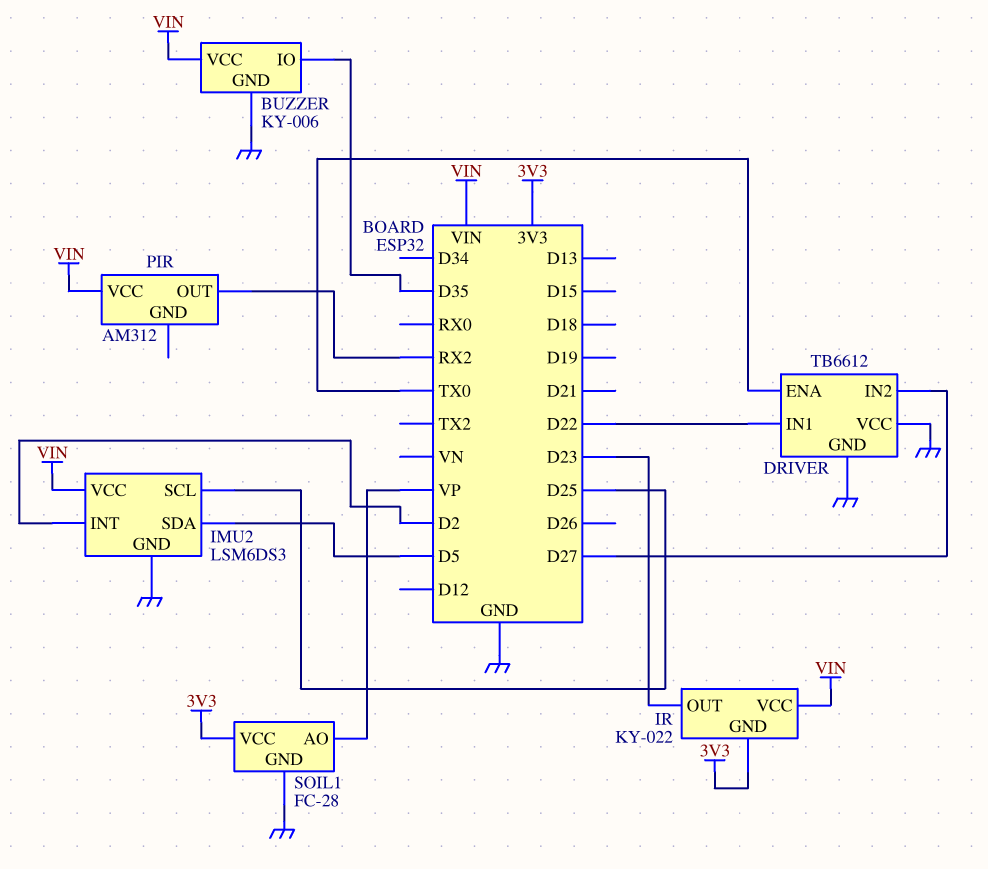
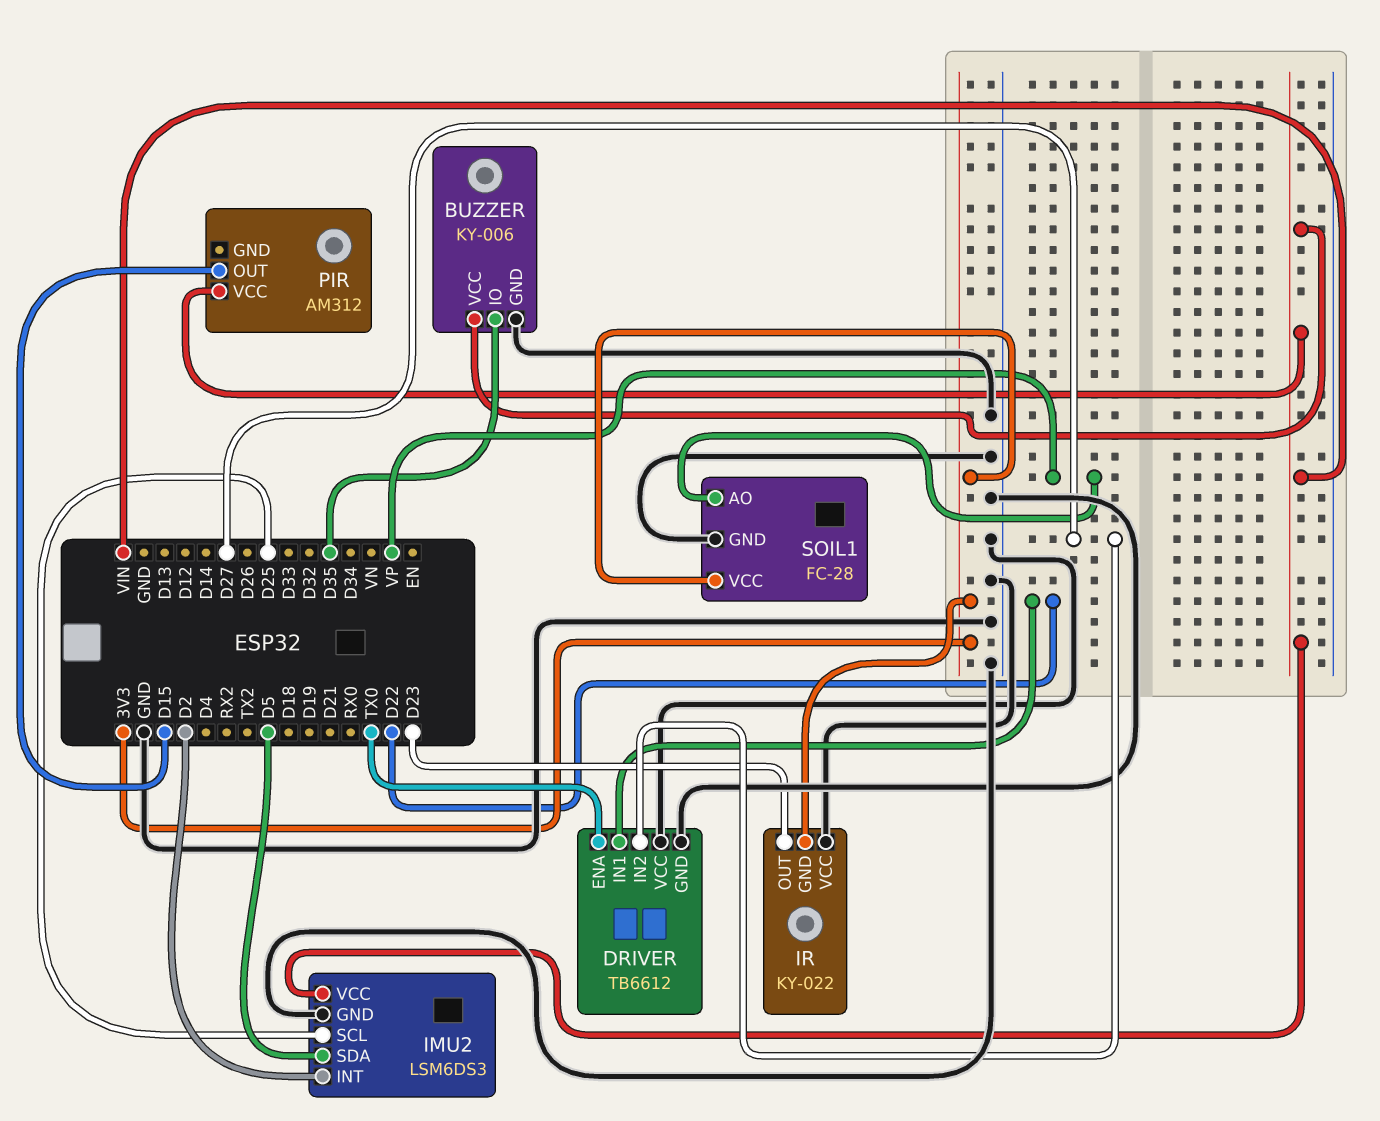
IR pin VCC: VIN -> GND
PIR pin OUT: RX2 -> D15

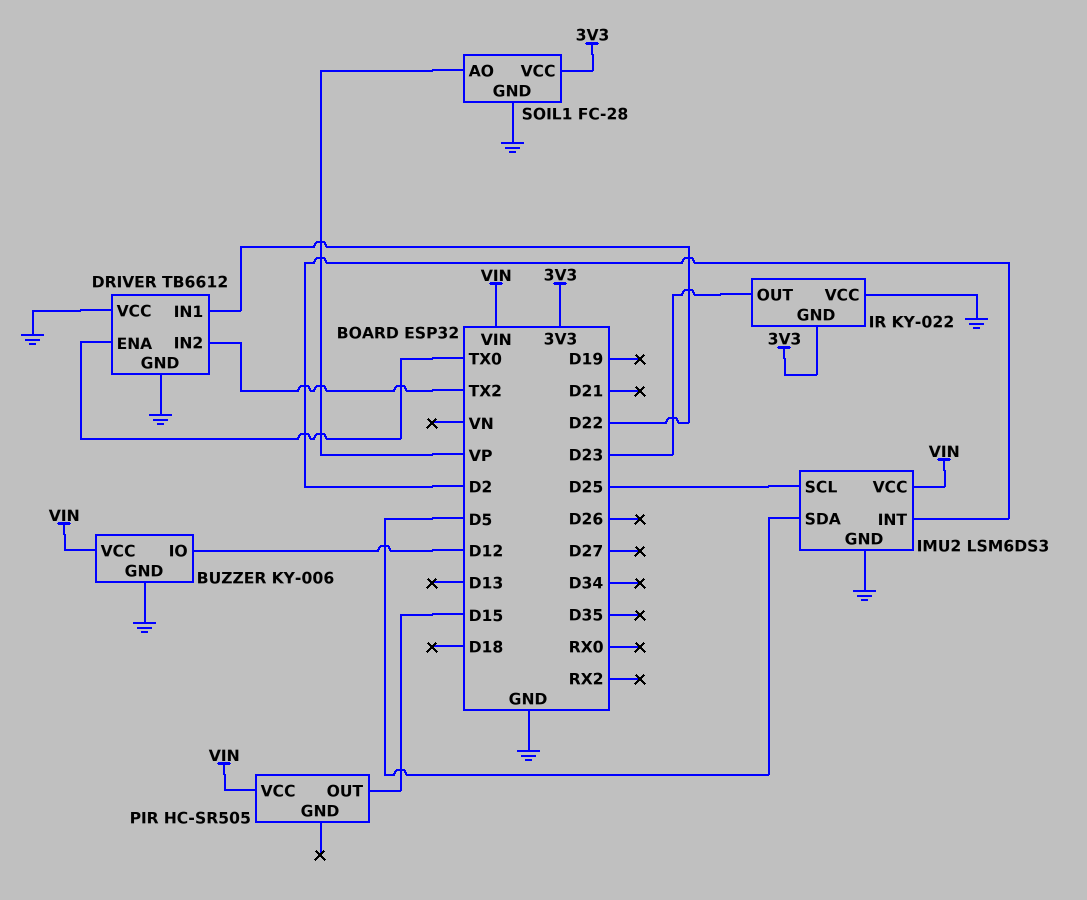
BUZZER pin IO: D35 -> D12
DRIVER pin IN2: D27 -> TX2
PIR: AM312 -> HC-SR505

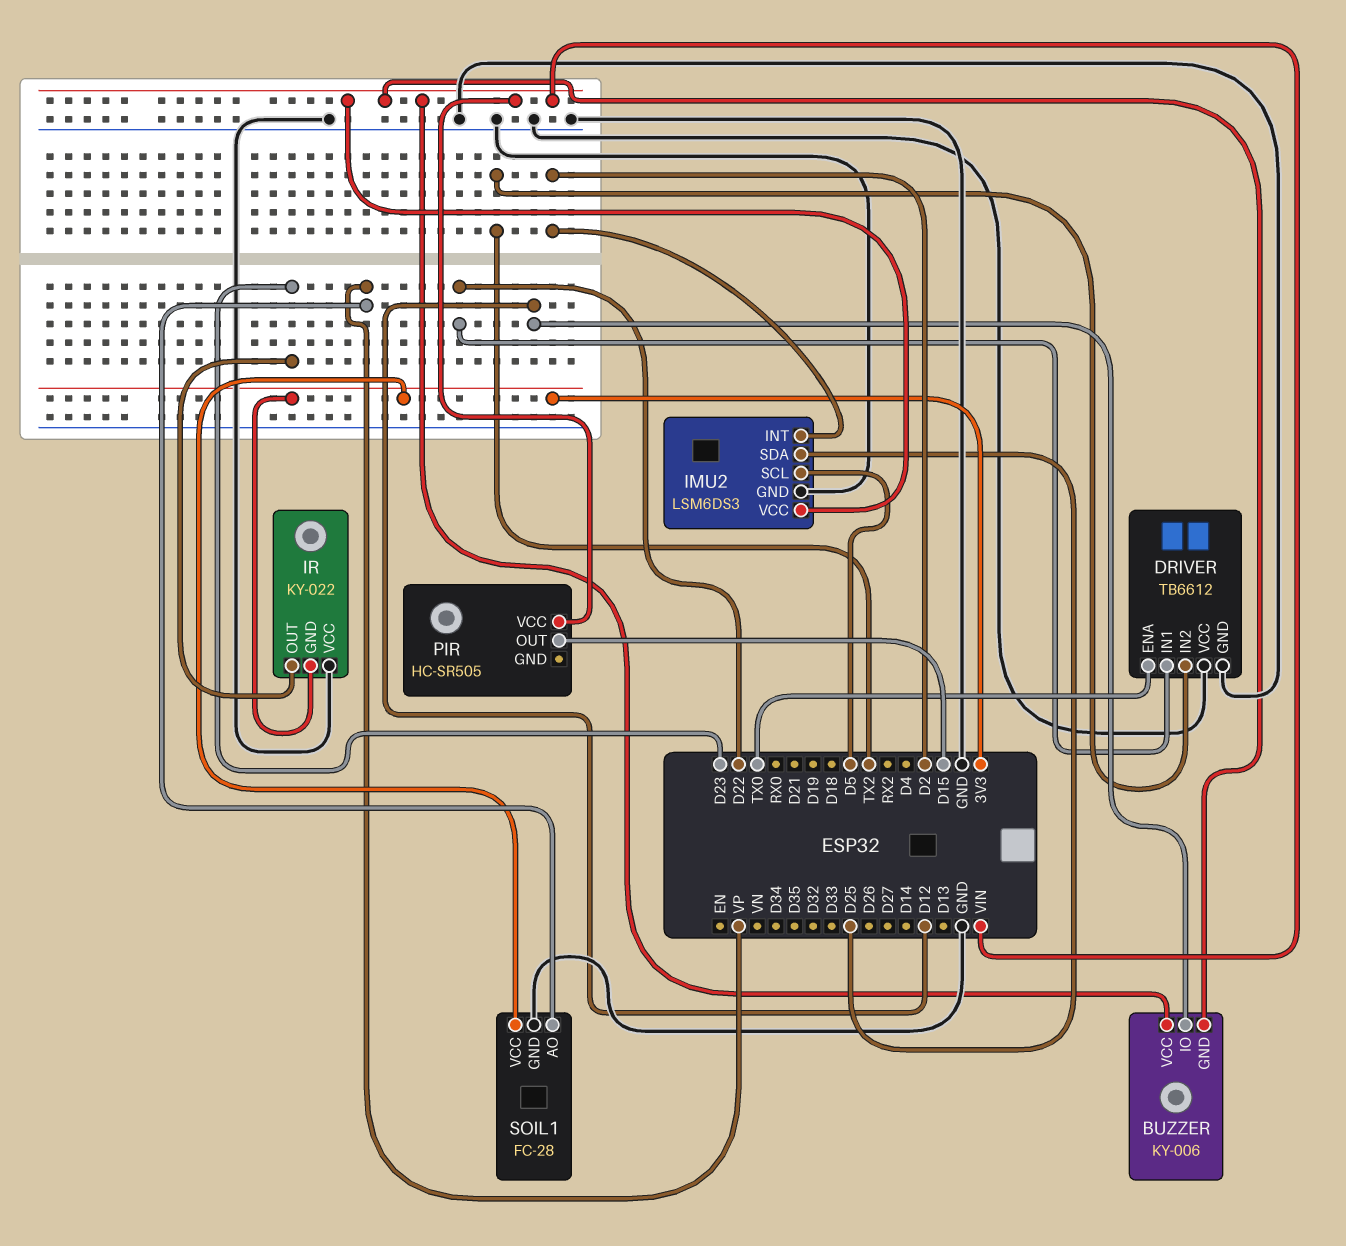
BUZZER pin GND: GND -> VIN
IMU2 pin SCL: D25 -> D5
IMU2 pin SDA: D5 -> D25

